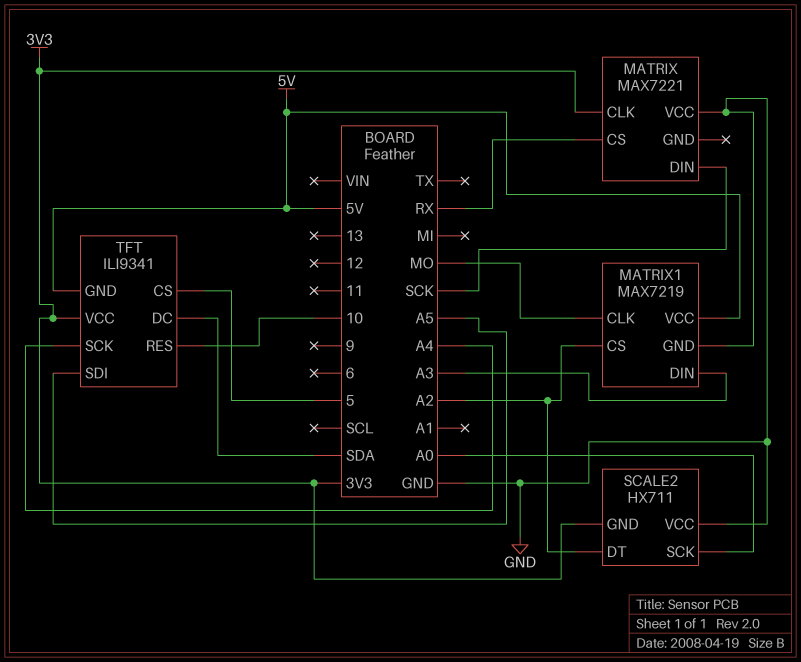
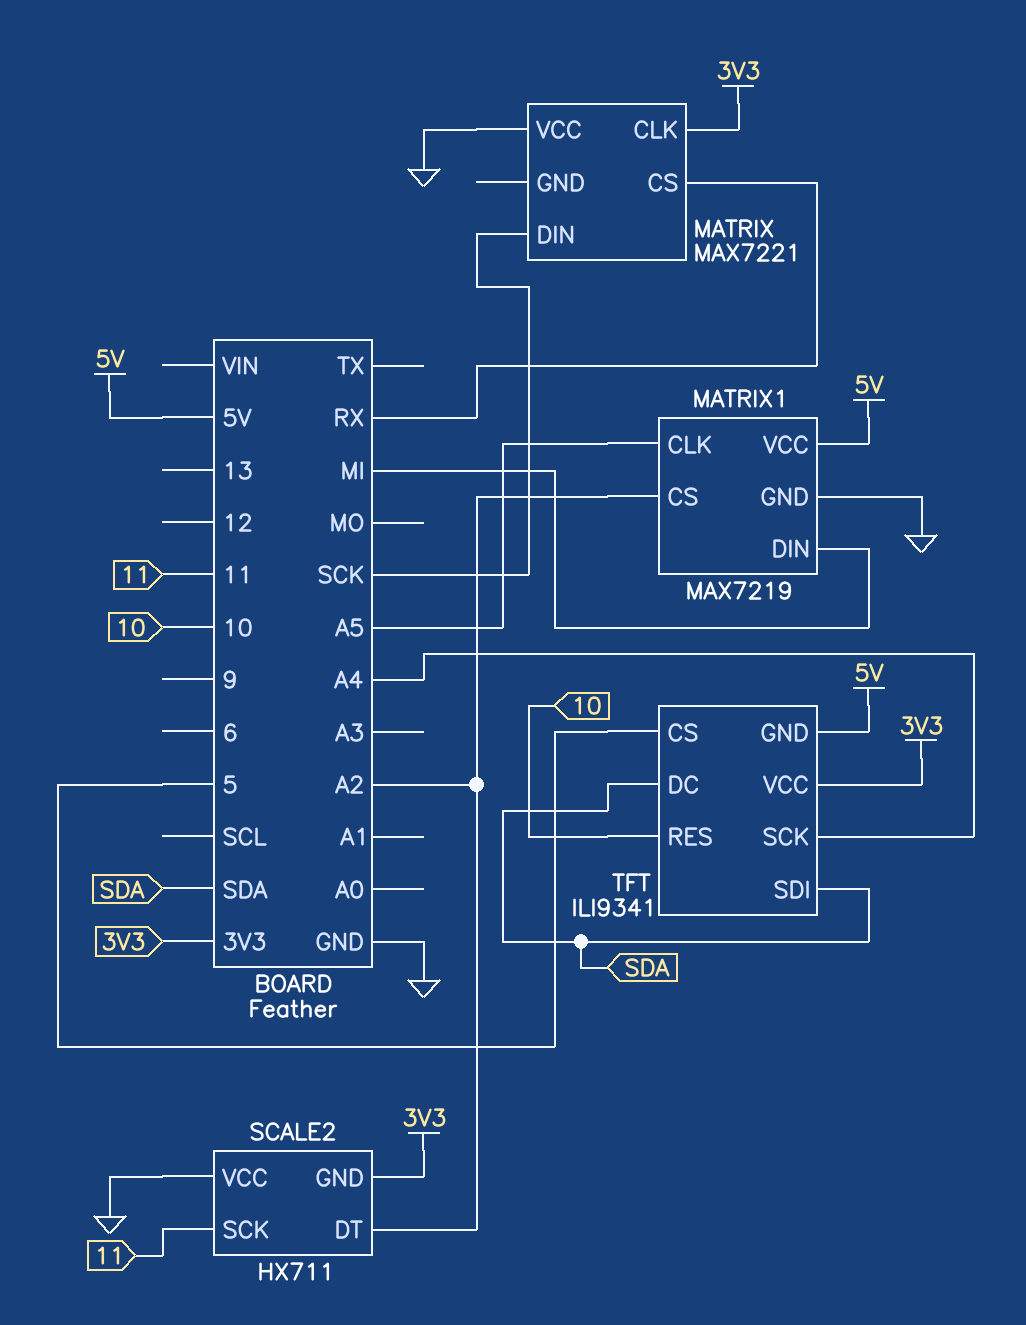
MATRIX1 pin CLK: MO -> A5
MATRIX1 pin DIN: A3 -> MI
SCALE2 pin SCK: A0 -> 11
TFT pin SDI: A5 -> SDA

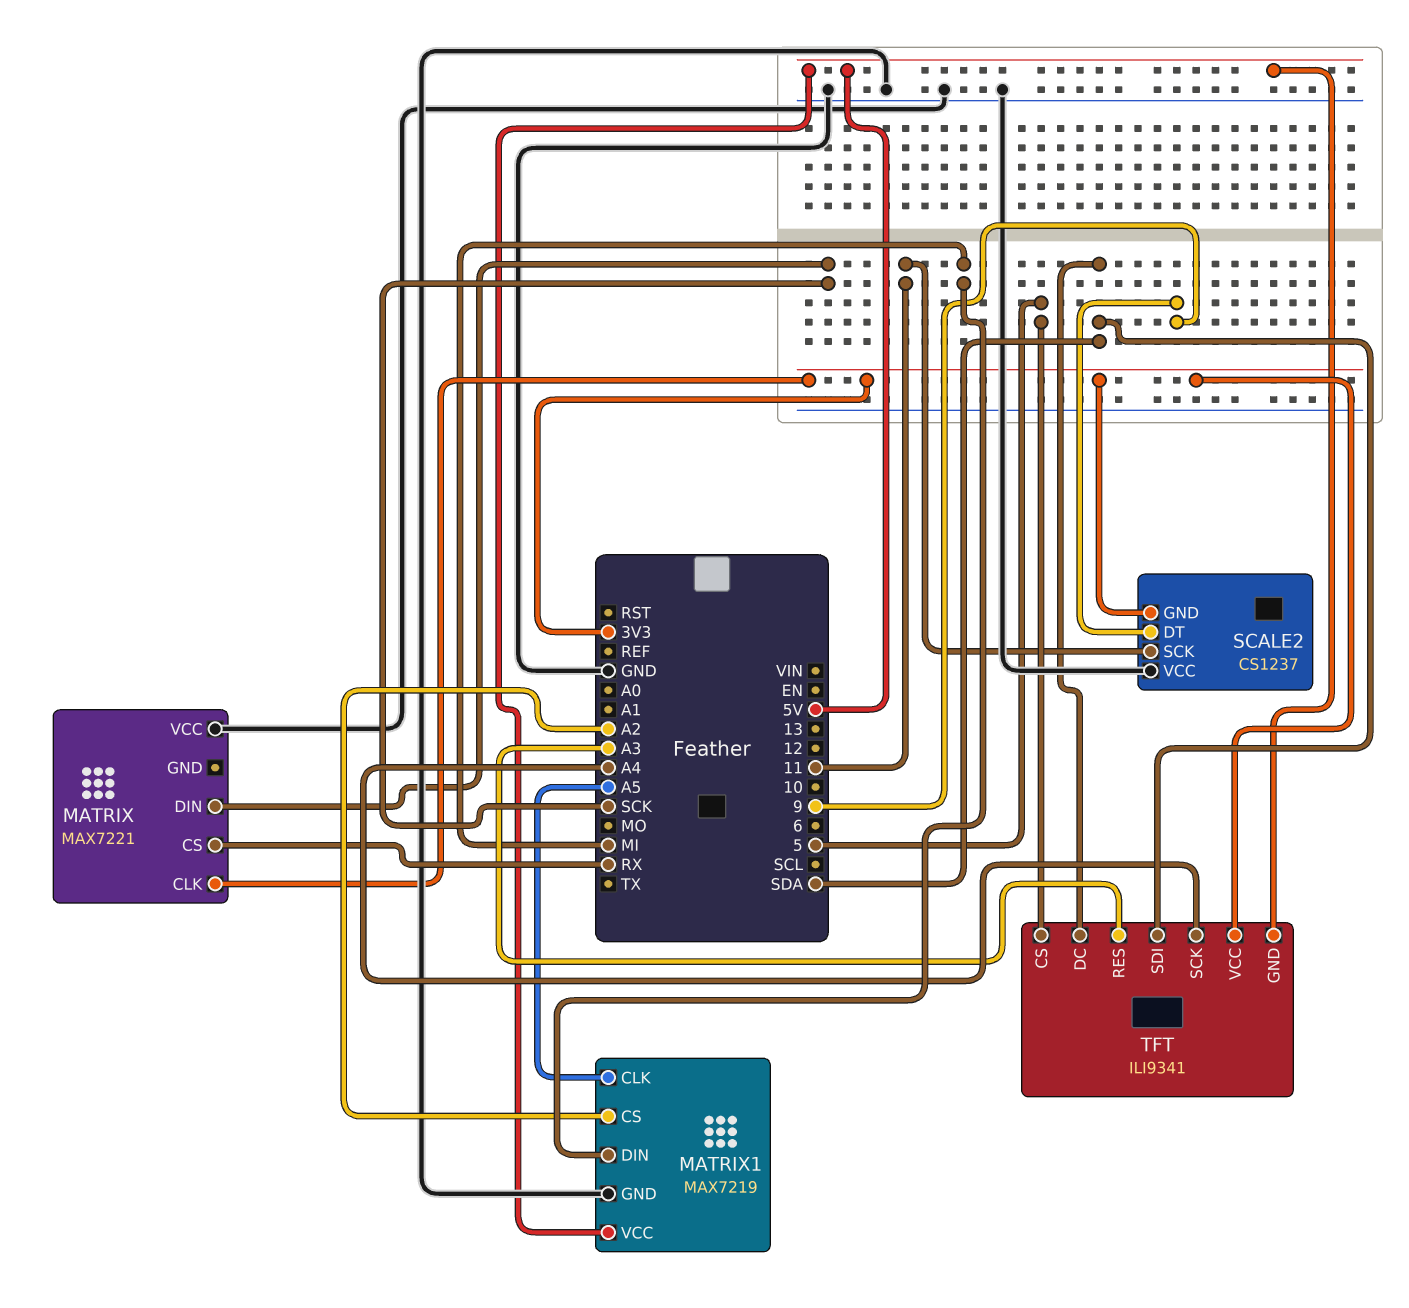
SCALE2: HX711 -> CS1237
SCALE2 pin DT: A2 -> 9
TFT pin RES: 10 -> A3

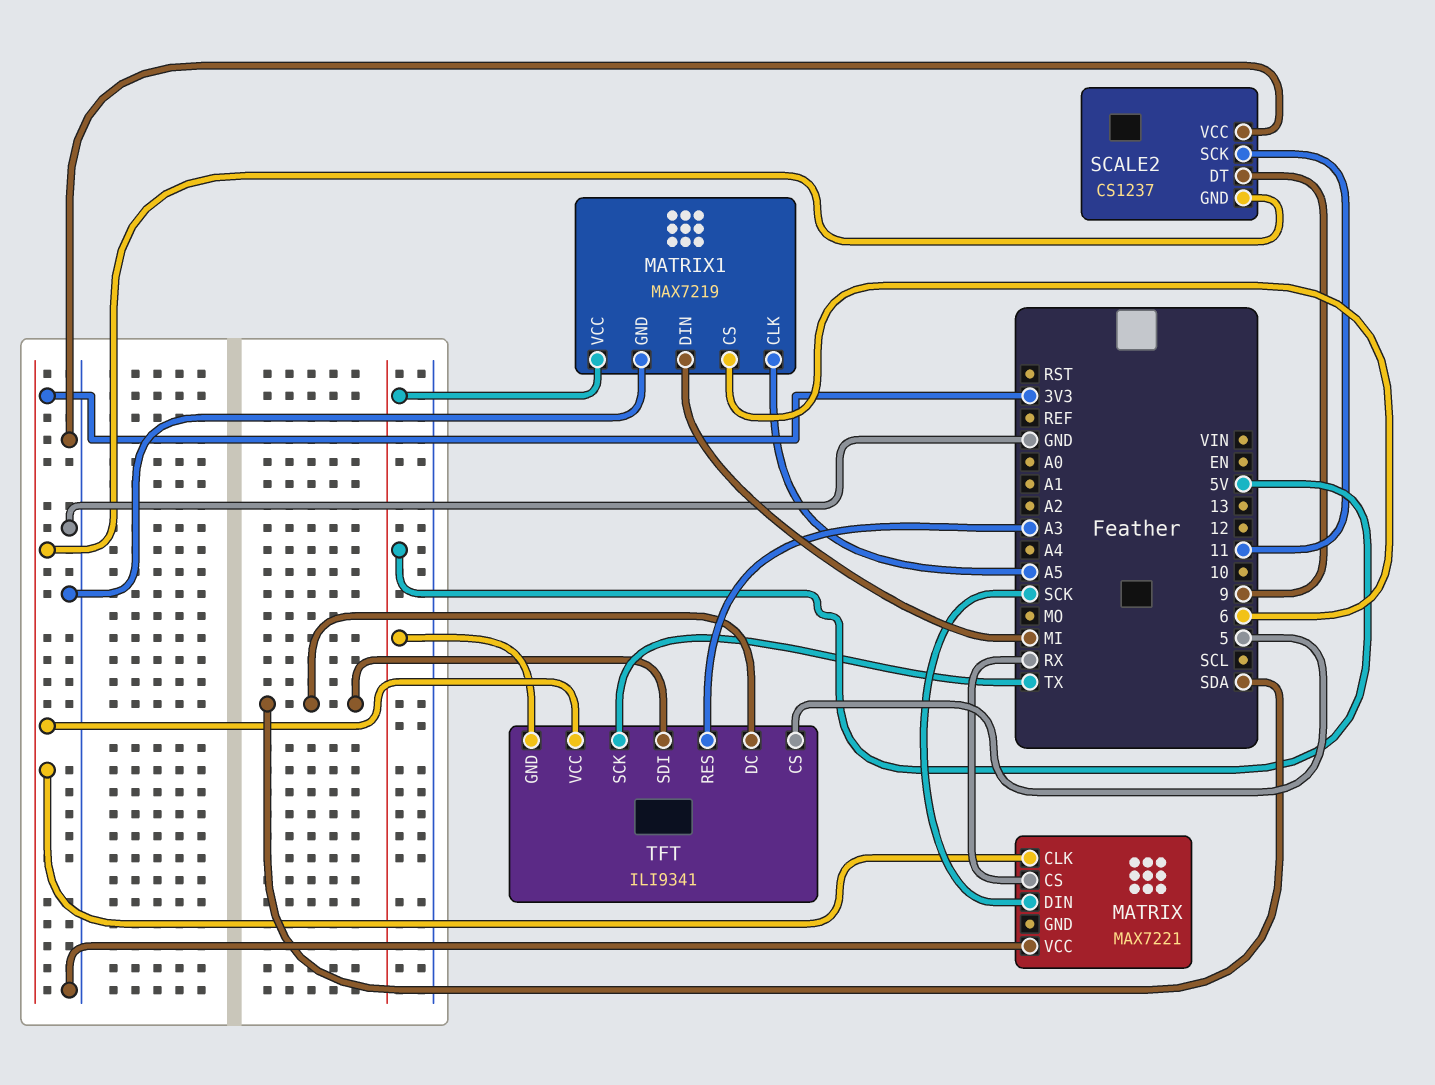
MATRIX1 pin CS: A2 -> 6
TFT pin SCK: A4 -> TX

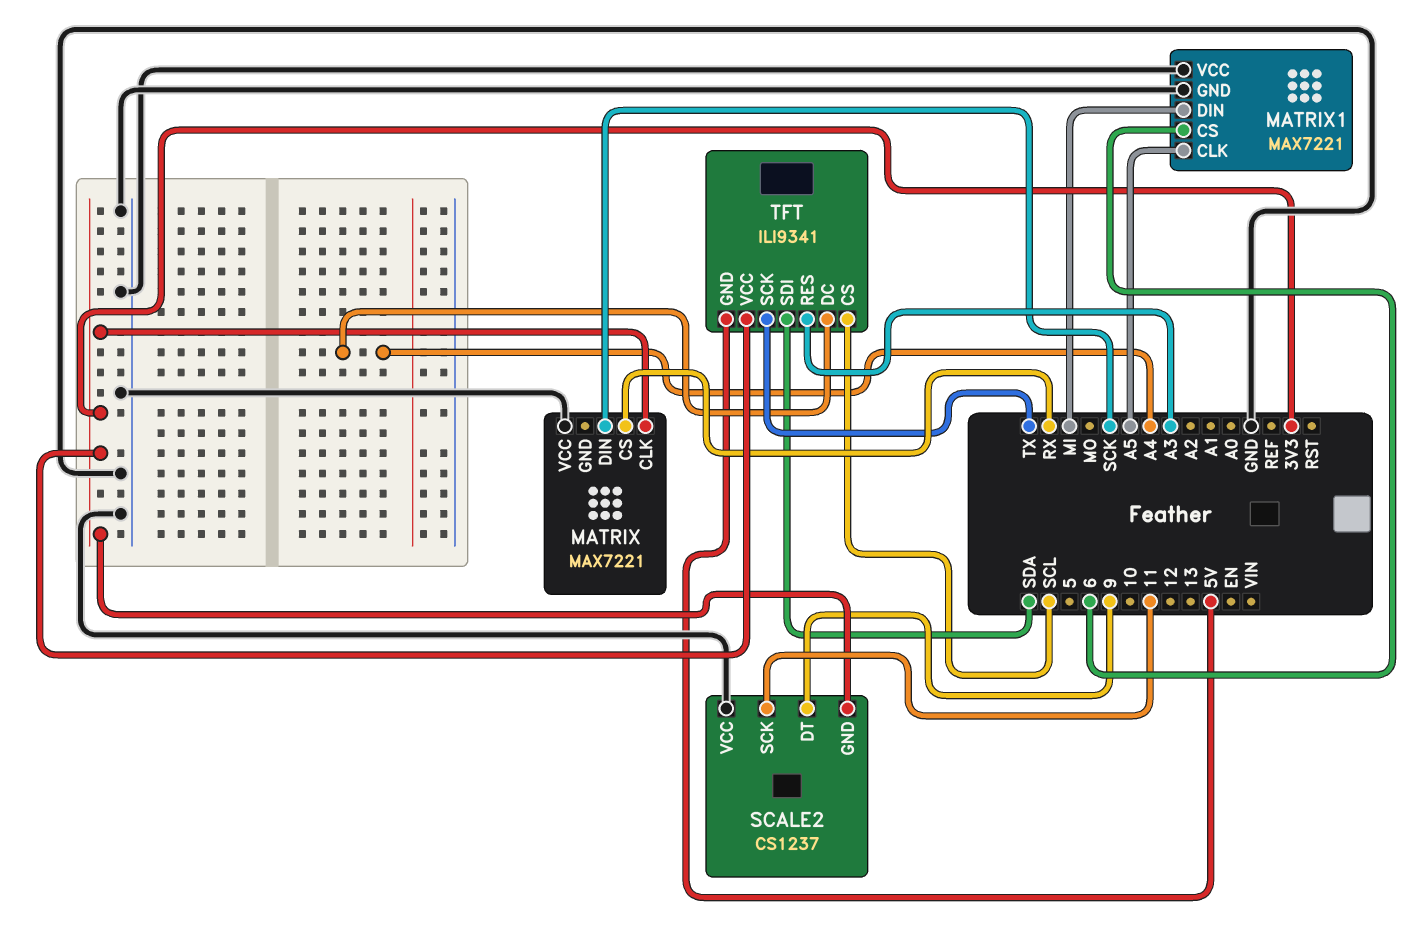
MATRIX1: MAX7219 -> MAX7221
MATRIX1 pin VCC: 5V -> GND
TFT pin CS: 5 -> SCL
TFT pin DC: SDA -> A4

